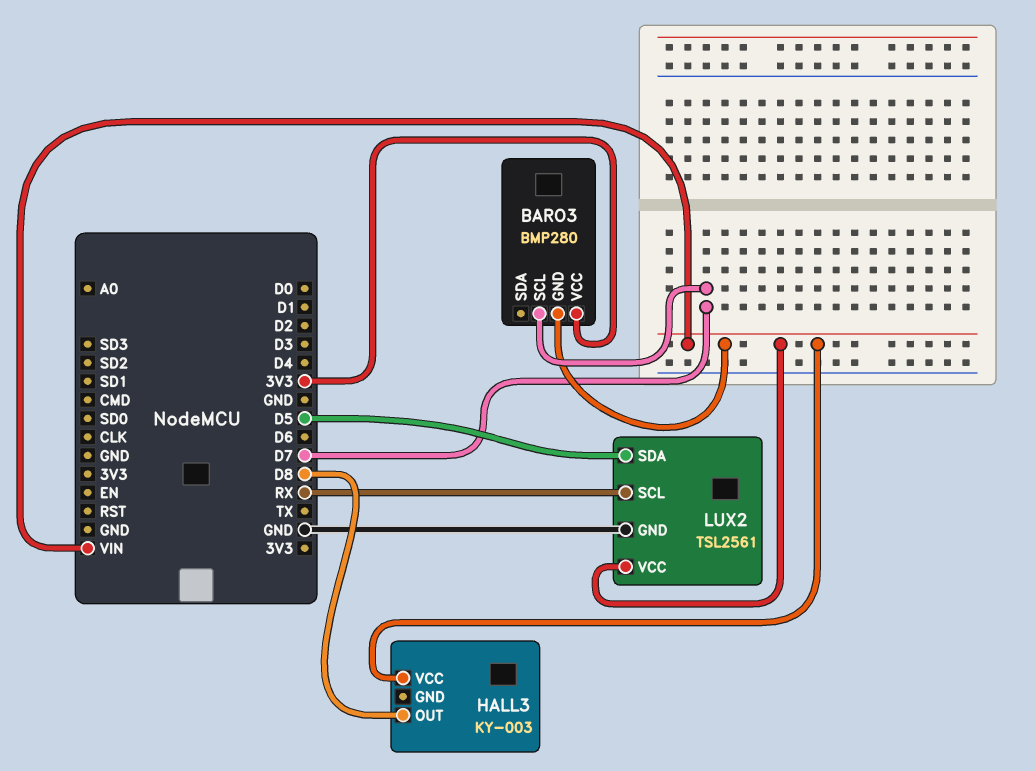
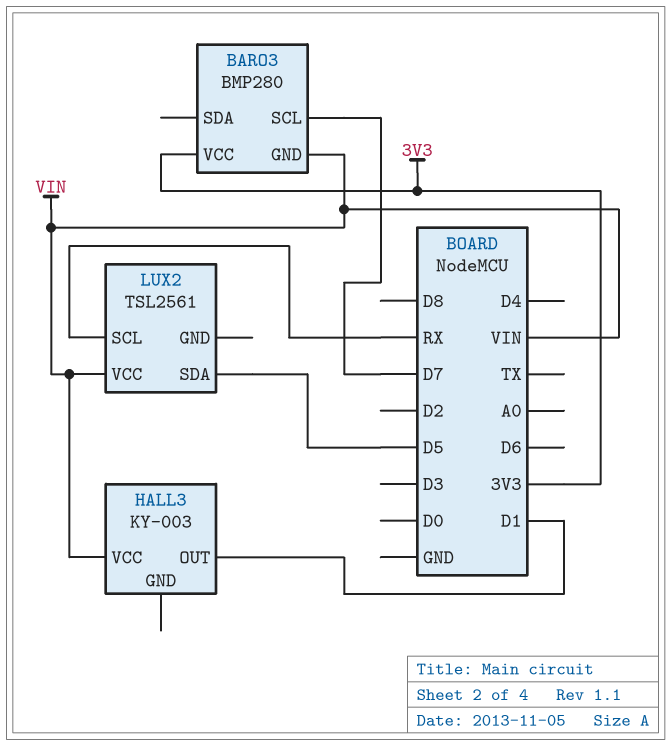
HALL3 pin OUT: D8 -> D1
LUX2 pin GND: GND -> none

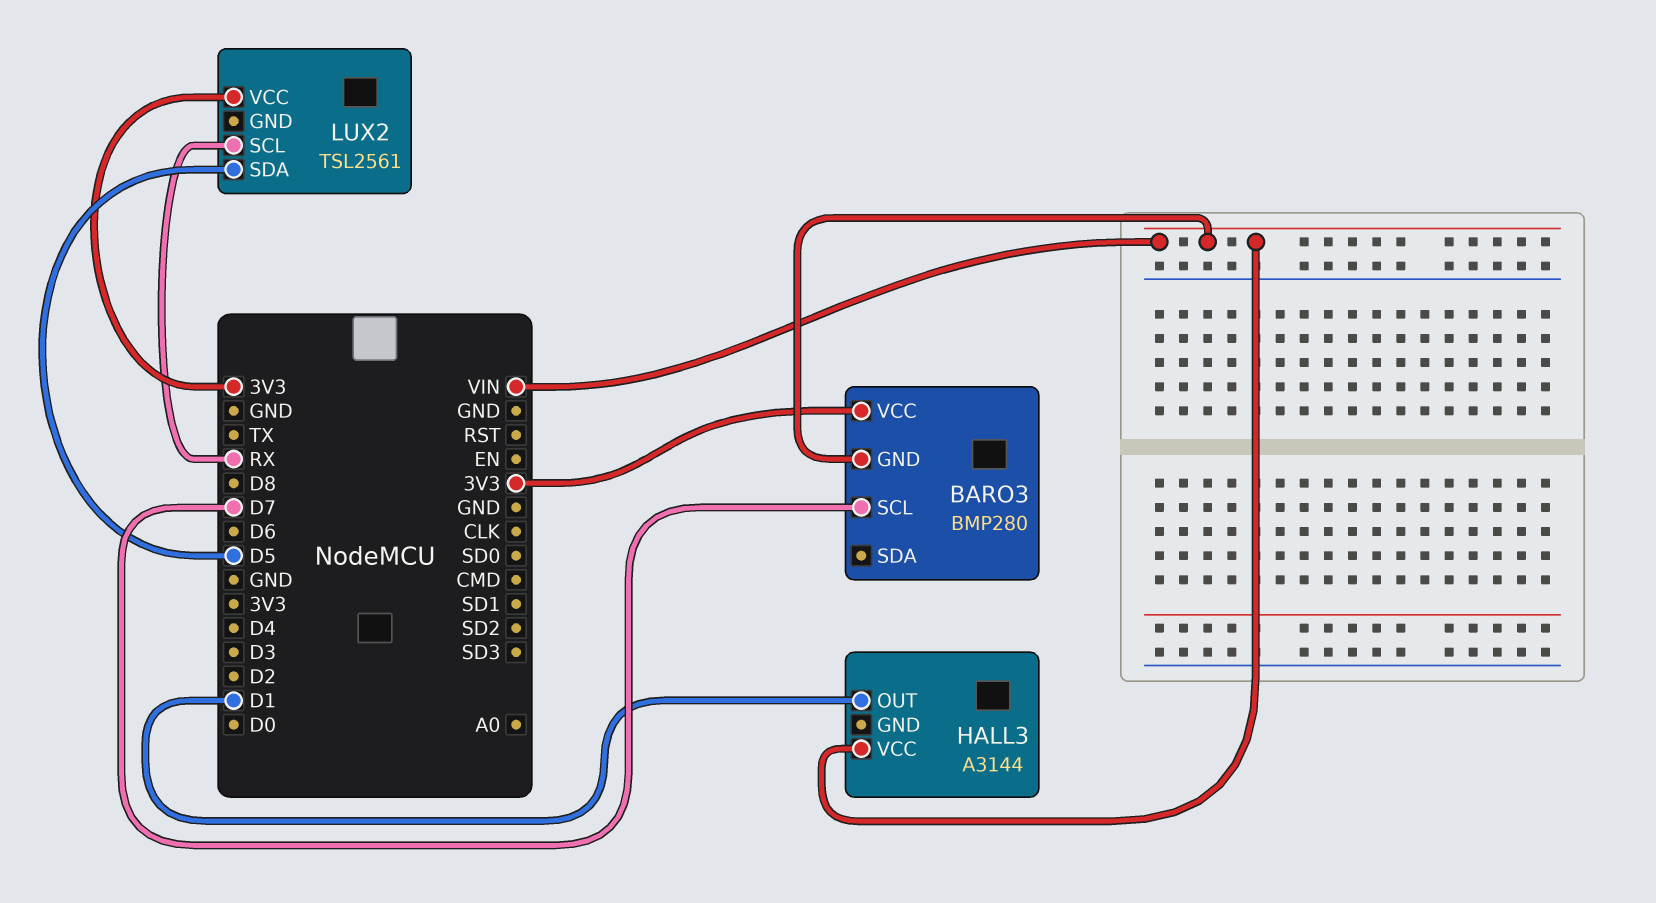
HALL3: KY-003 -> A3144
LUX2 pin VCC: VIN -> 3V3

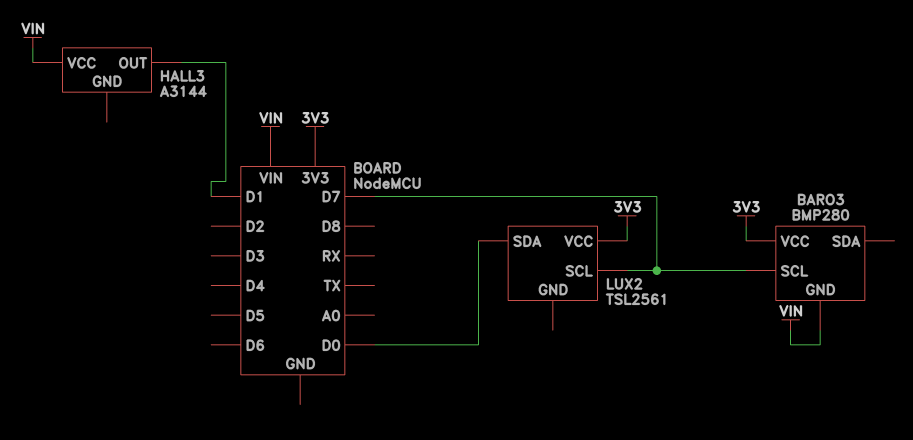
LUX2 pin SCL: RX -> D7
LUX2 pin SDA: D5 -> D0

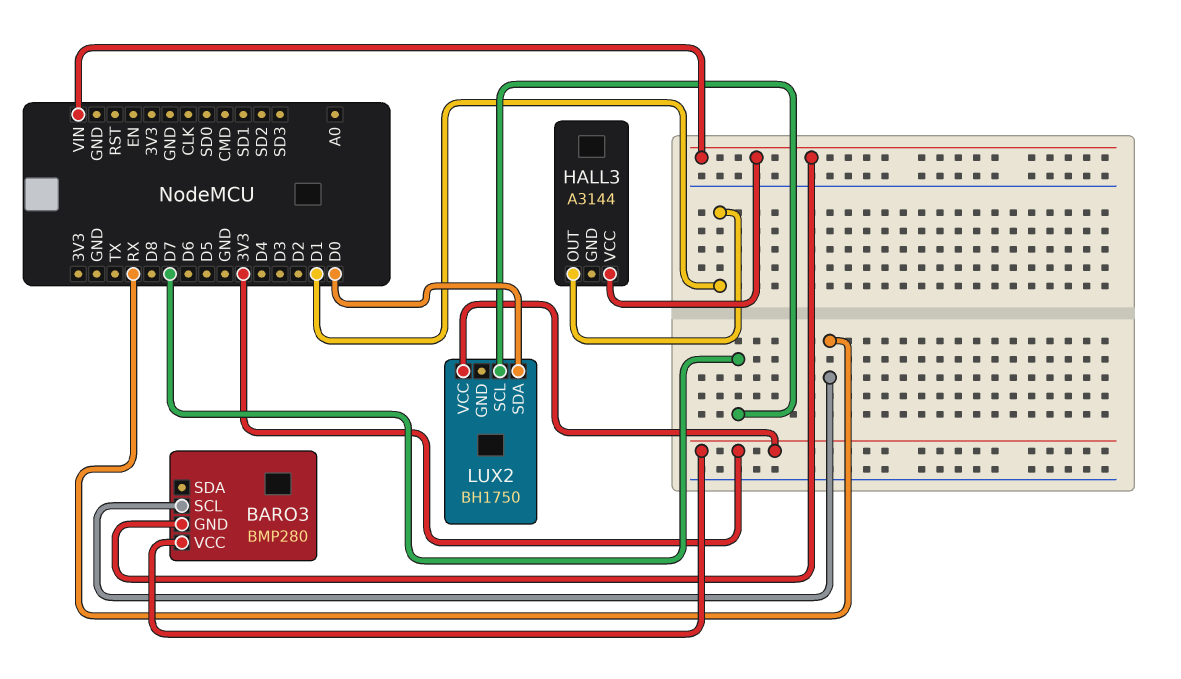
BARO3 pin SCL: D7 -> RX
LUX2: TSL2561 -> BH1750

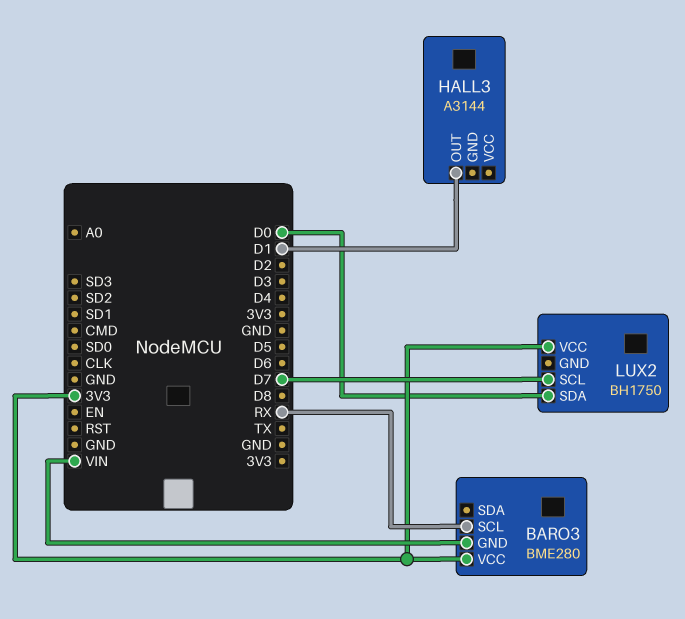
BARO3: BMP280 -> BME280
HALL3 pin VCC: VIN -> none

